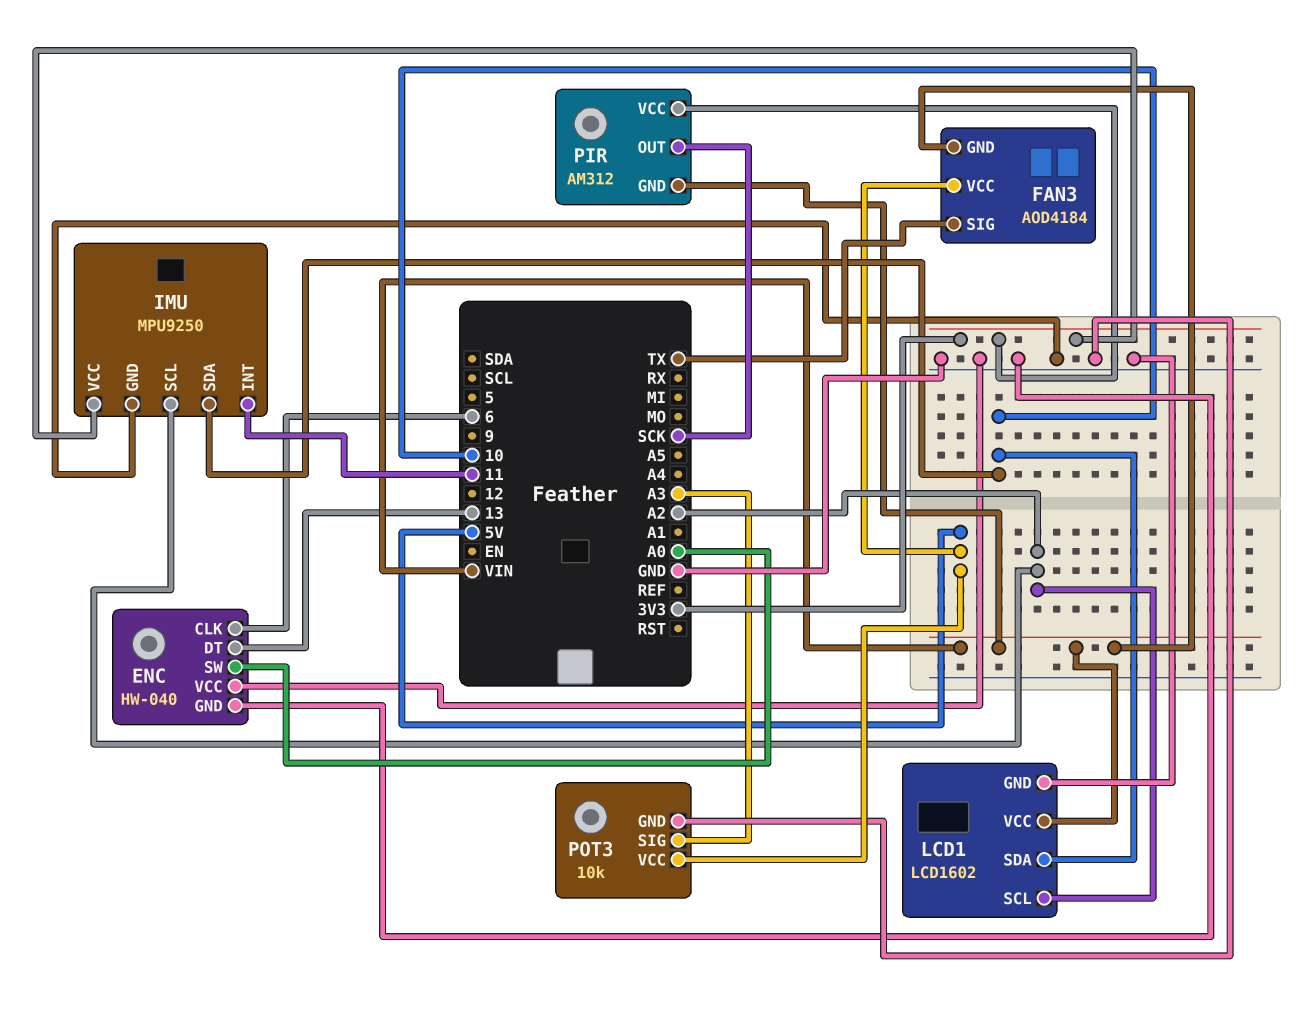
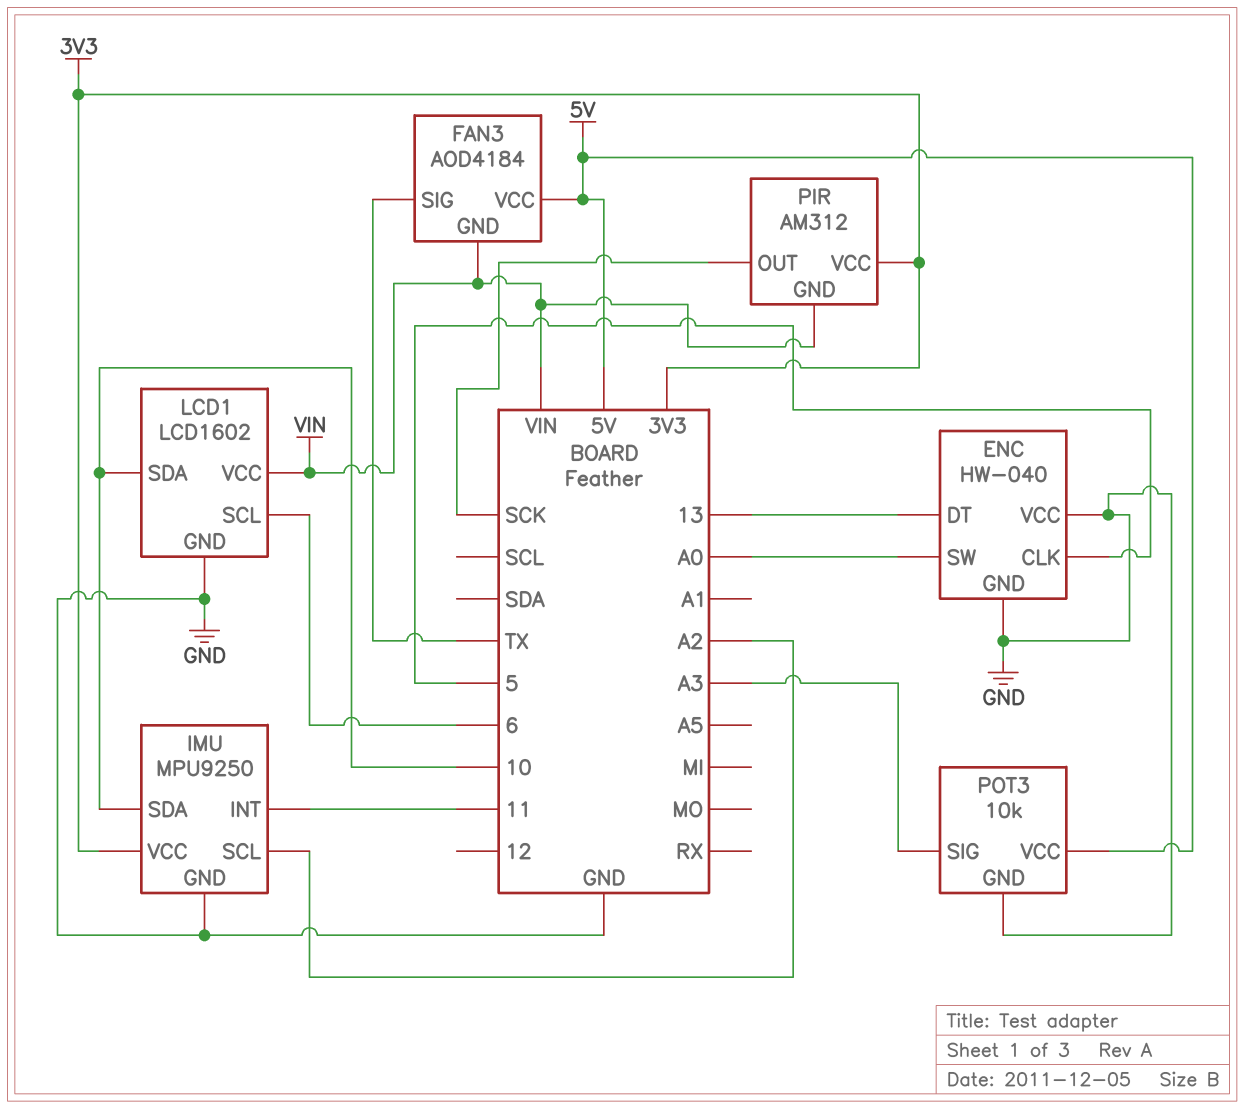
ENC pin CLK: 6 -> 5
LCD1 pin SCL: A2 -> 6

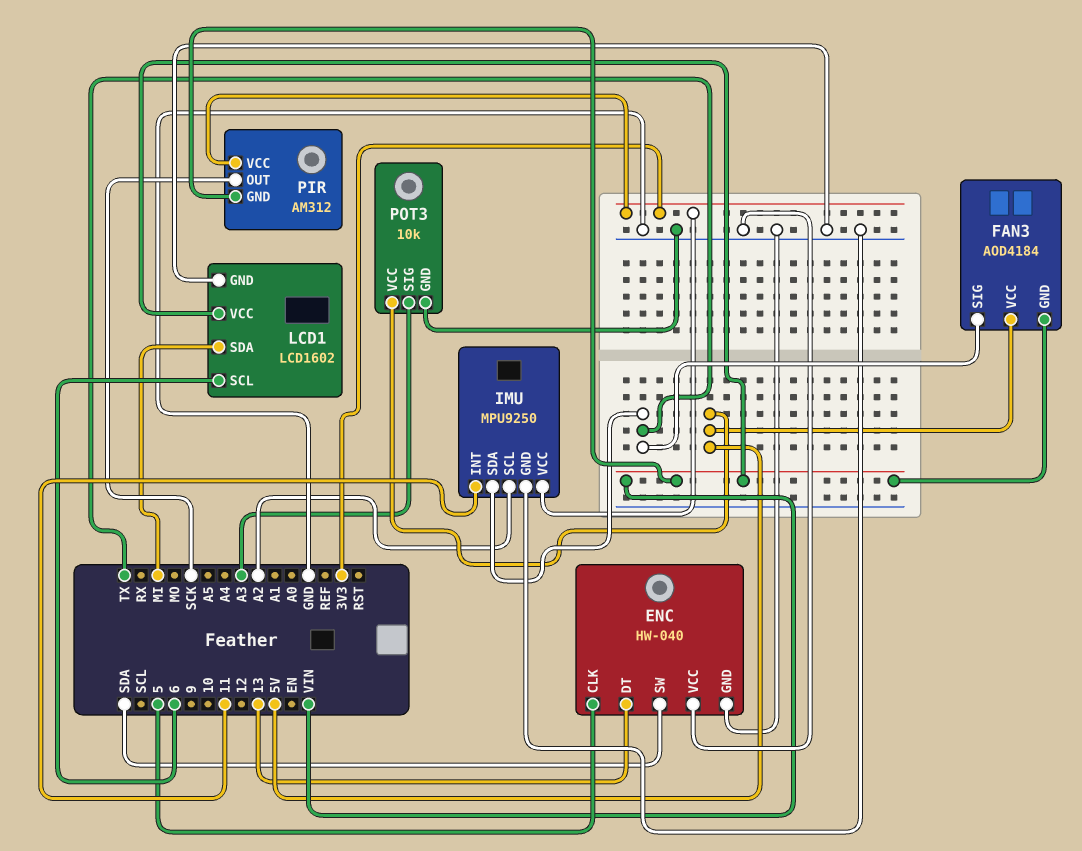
ENC pin SW: A0 -> SDA
IMU pin SDA: 10 -> TX
LCD1 pin SDA: 10 -> MI

